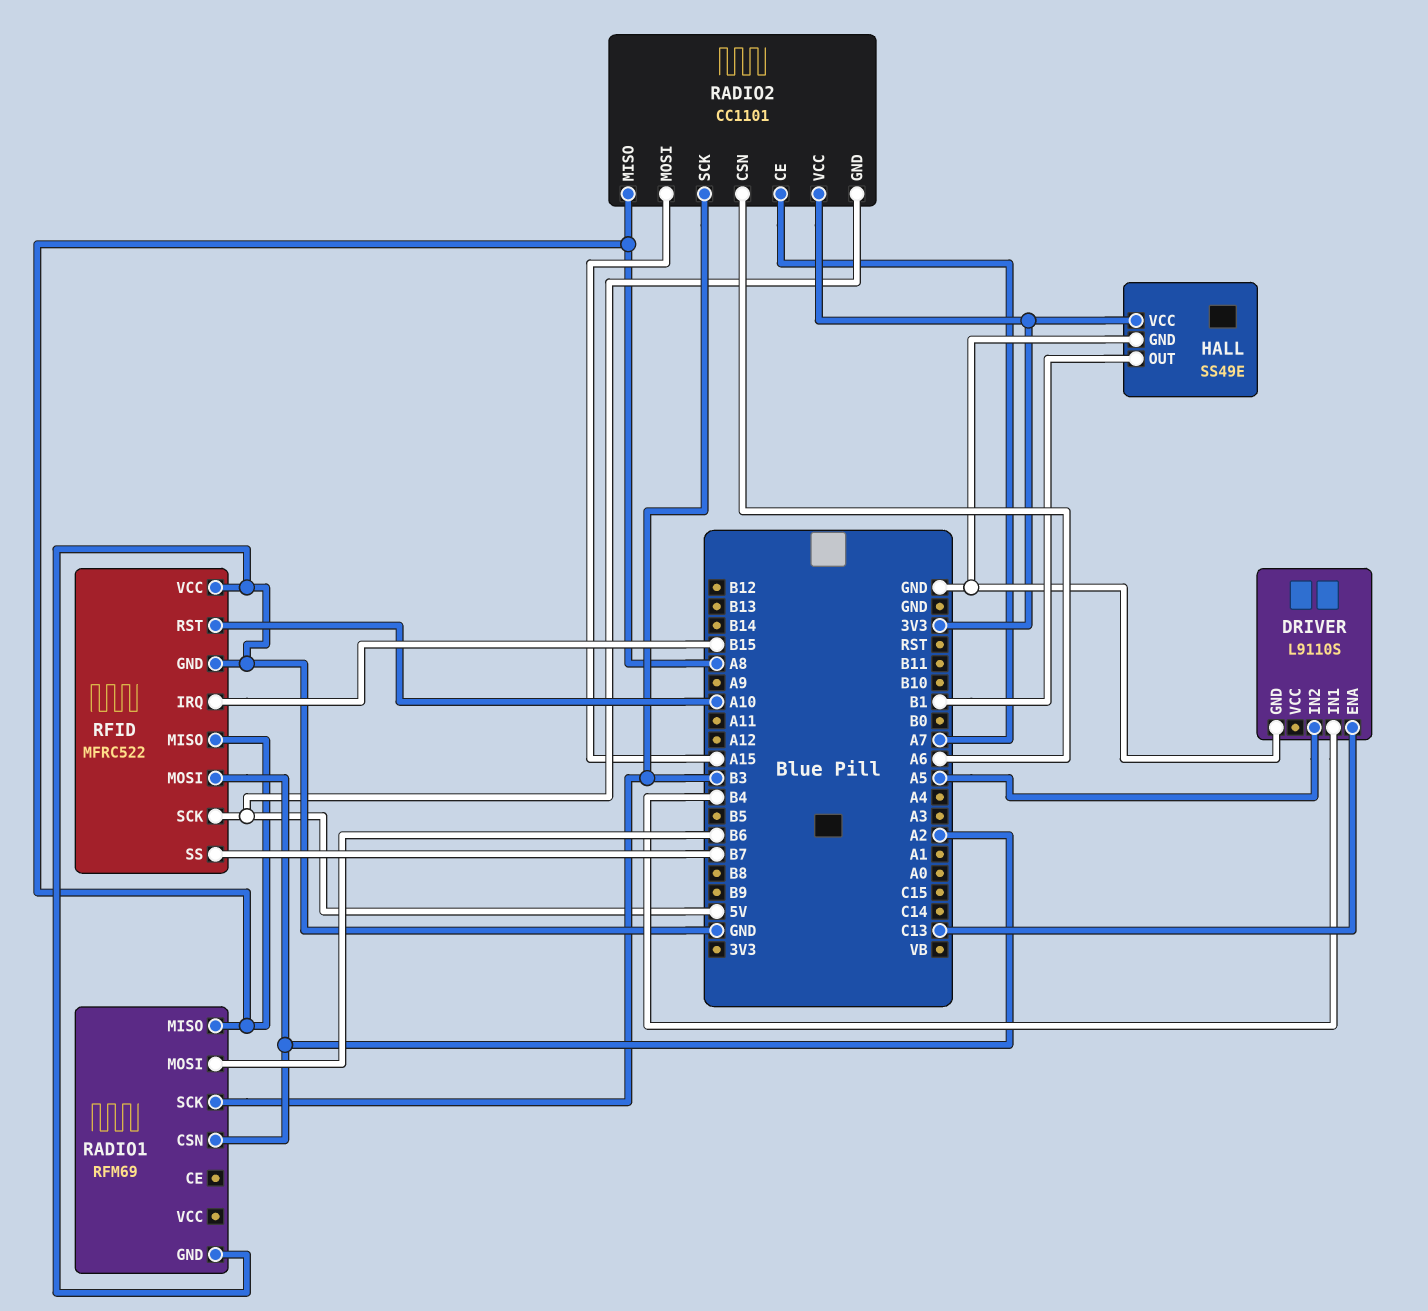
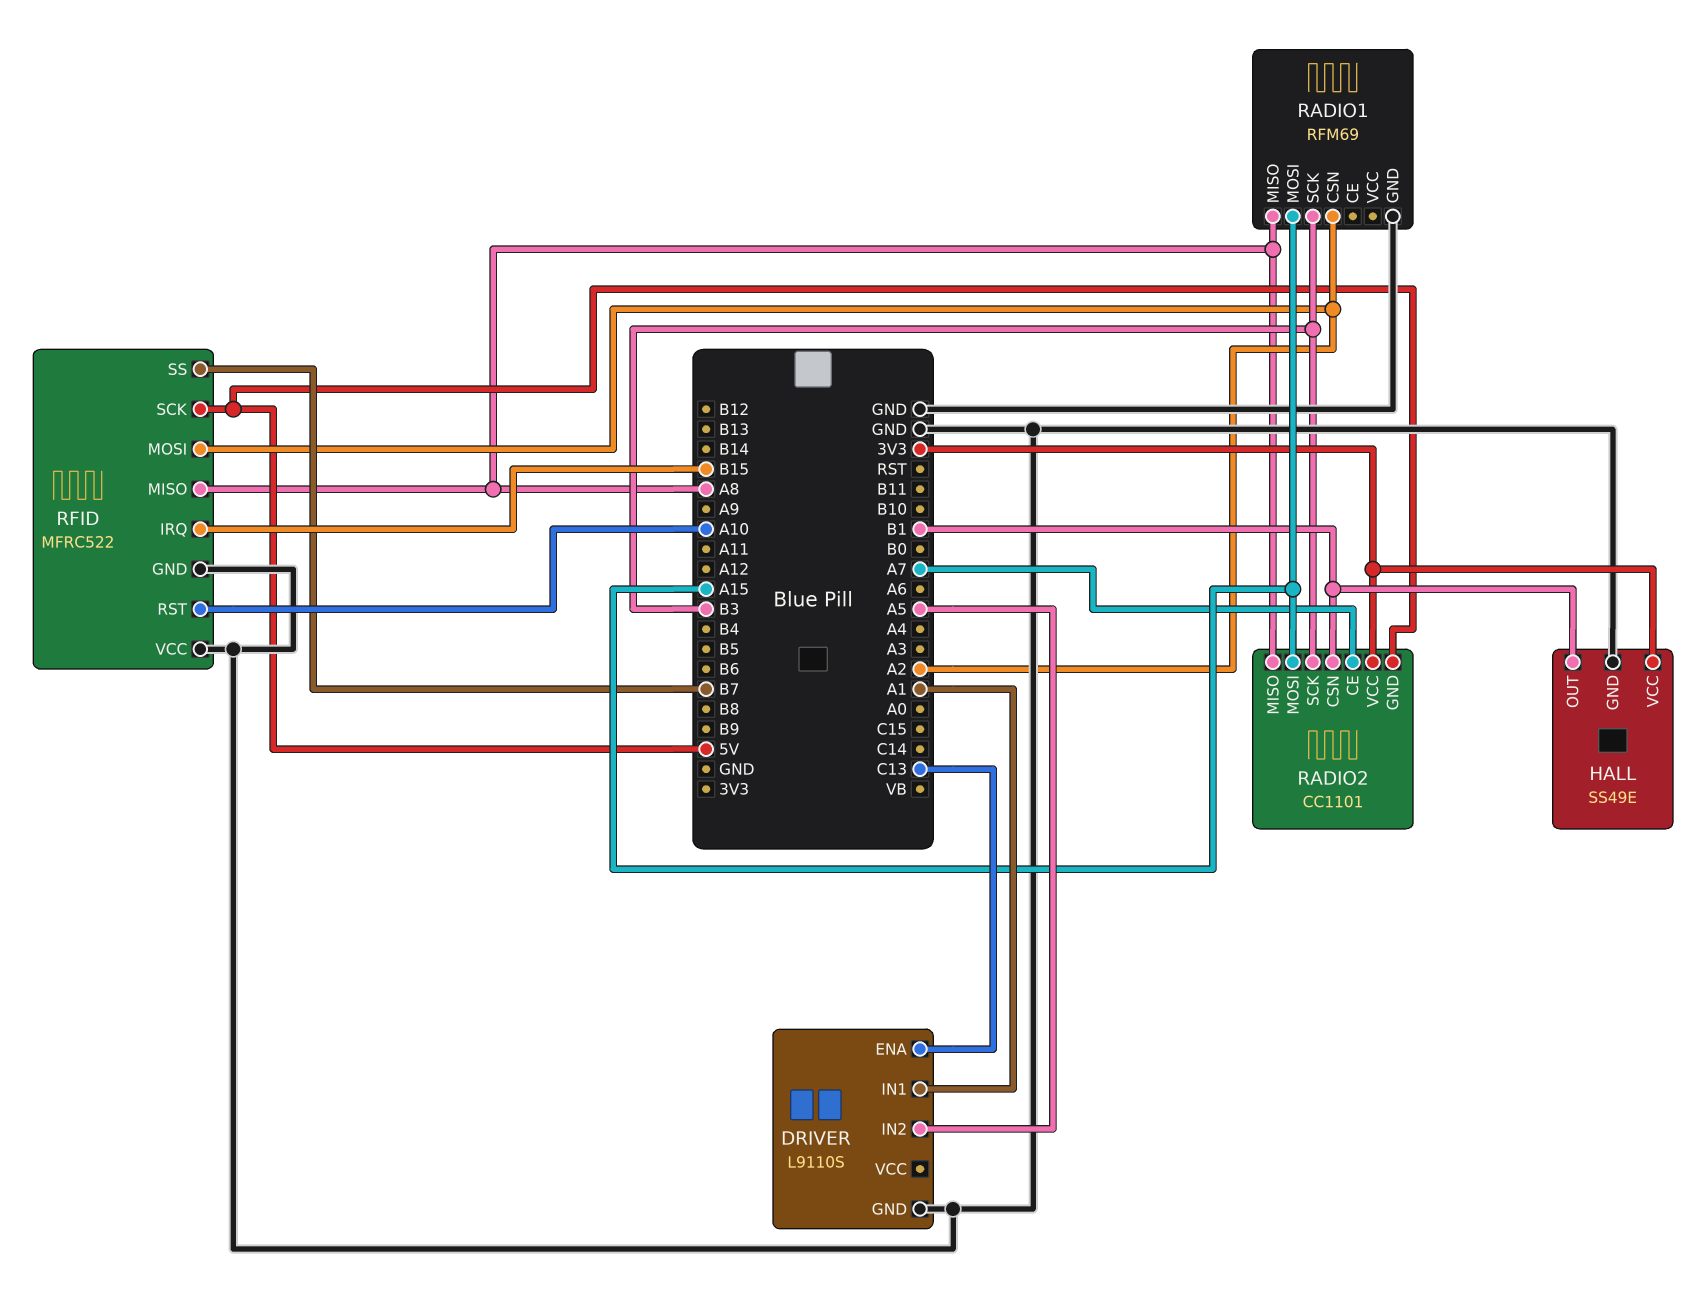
DRIVER pin IN1: B4 -> A1
RADIO1 pin MOSI: B6 -> A15
RADIO2 pin CSN: A6 -> B1

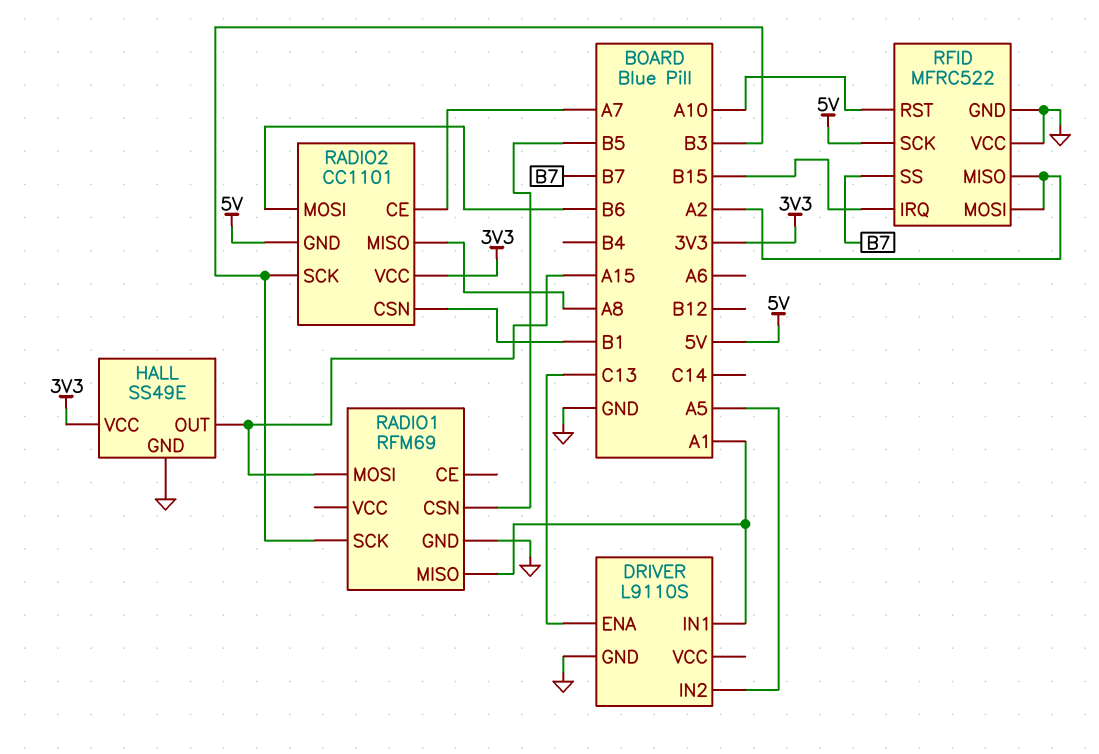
HALL pin OUT: B1 -> A15
RADIO1 pin CSN: A2 -> B5
RADIO1 pin MISO: A8 -> A1
RADIO2 pin MOSI: A15 -> B6
RFID pin MISO: A8 -> A2

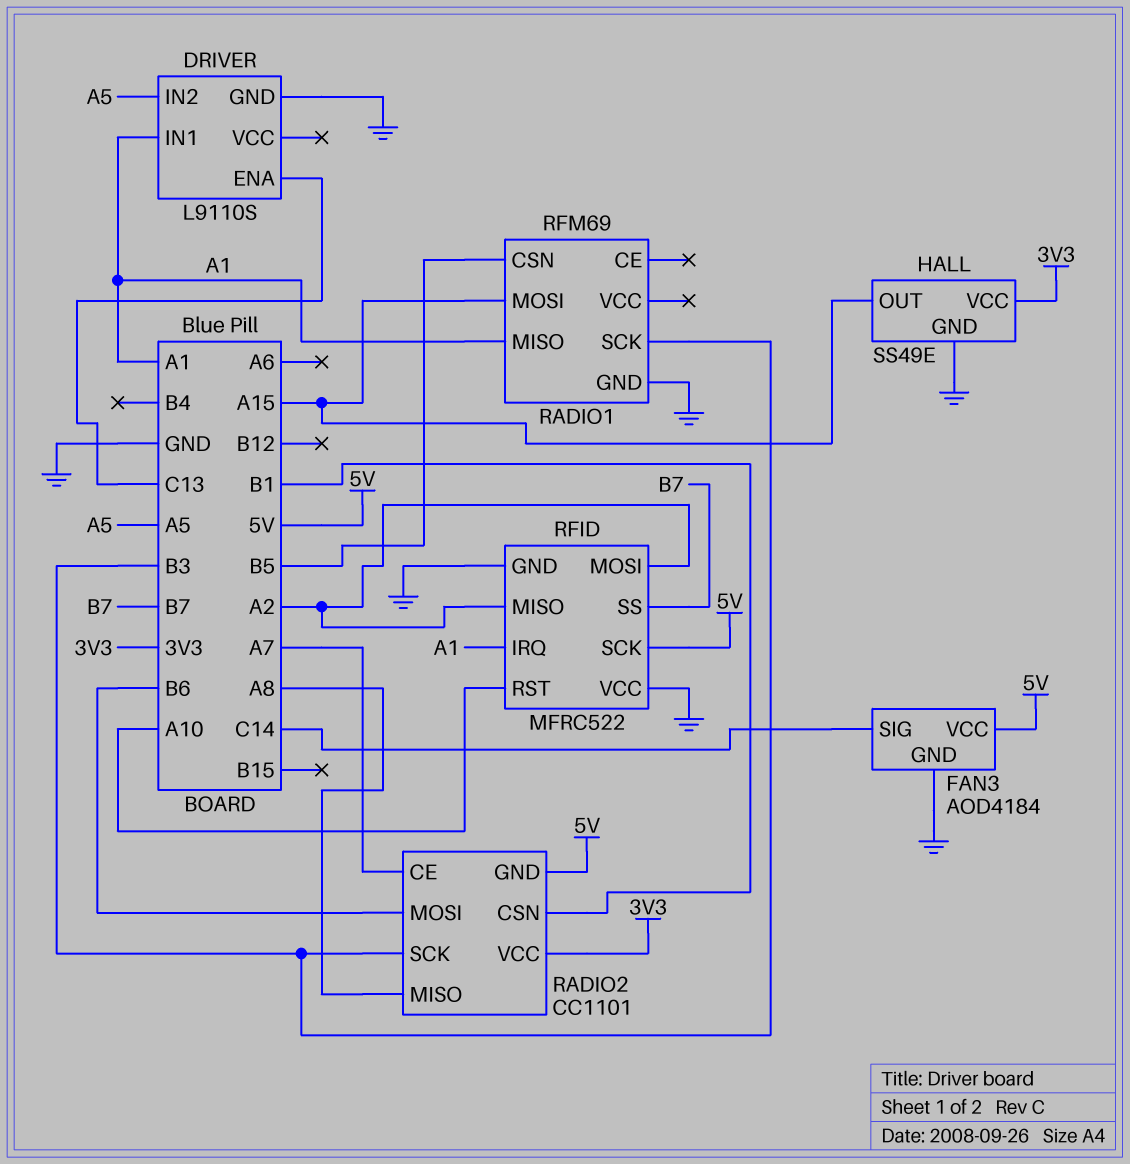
FAN3: none -> AOD4184
FAN3 pin GND: none -> GND
FAN3 pin SIG: none -> C14
FAN3 pin VCC: none -> 5V
RFID pin IRQ: B15 -> A1

